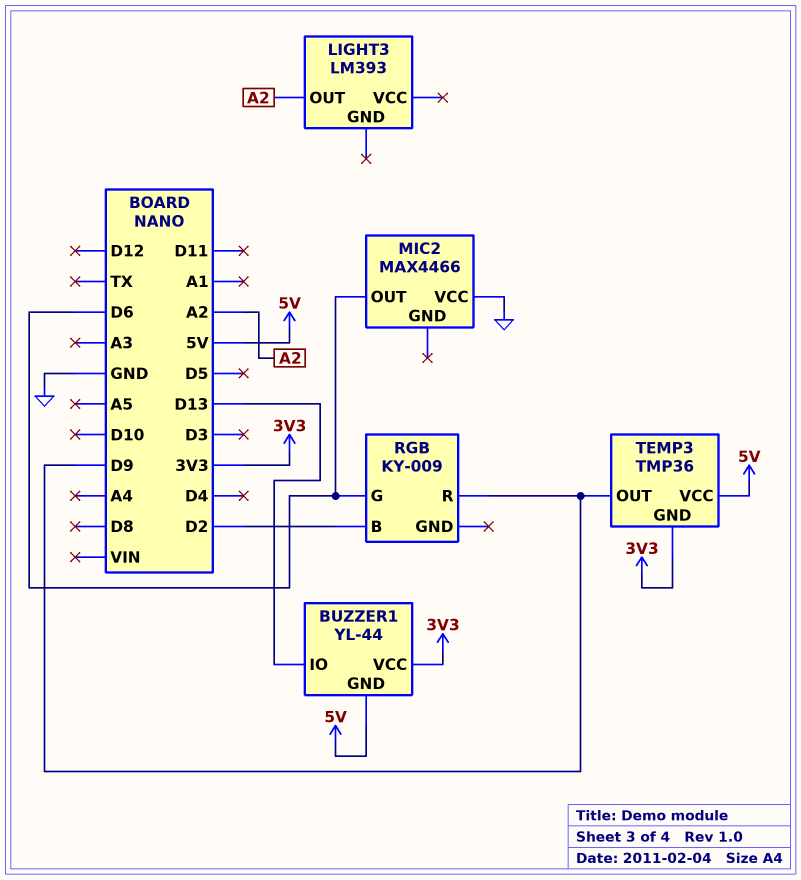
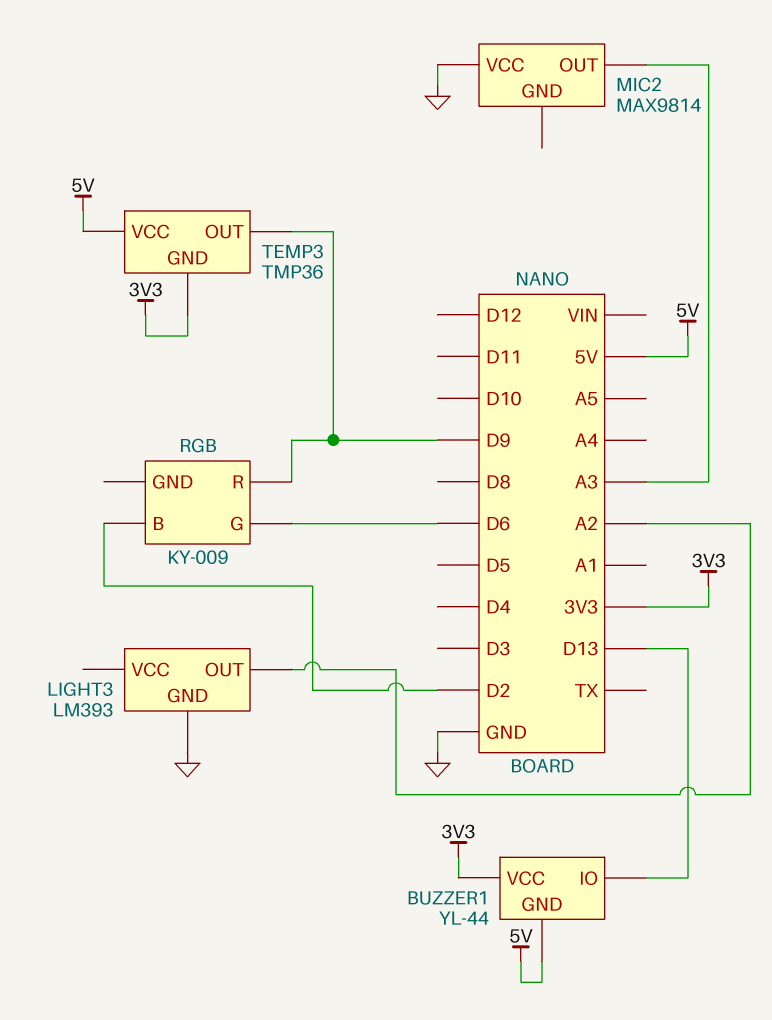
LIGHT3 pin GND: none -> GND
MIC2: MAX4466 -> MAX9814
MIC2 pin OUT: D6 -> A3

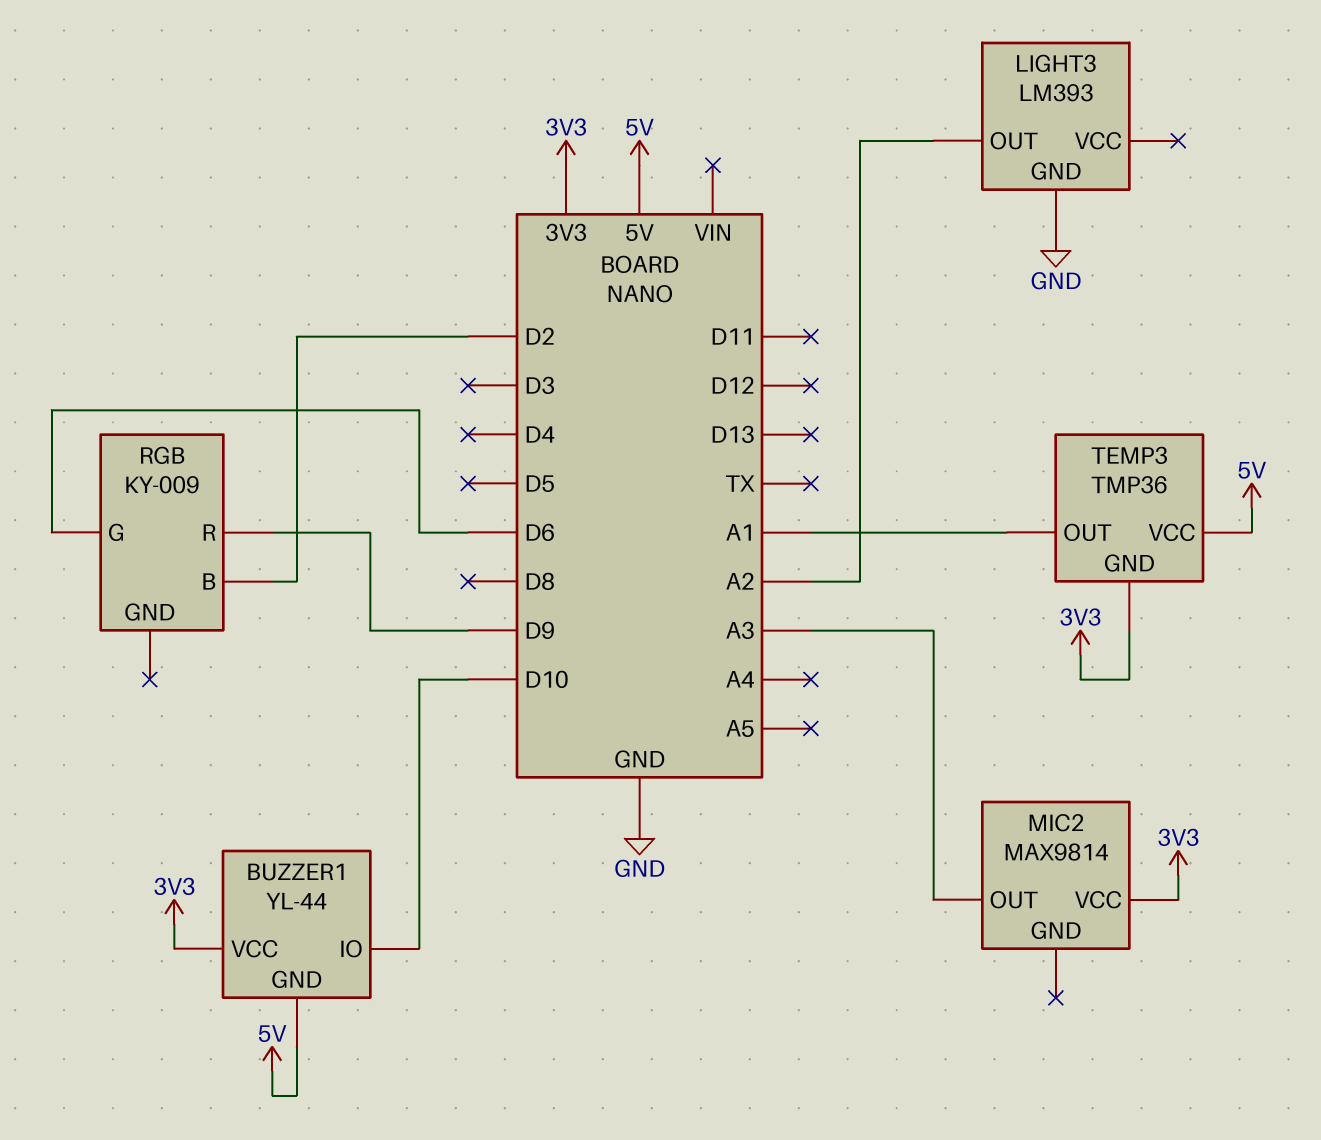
BUZZER1 pin IO: D13 -> D10
MIC2 pin VCC: GND -> 3V3
TEMP3 pin OUT: D9 -> A1

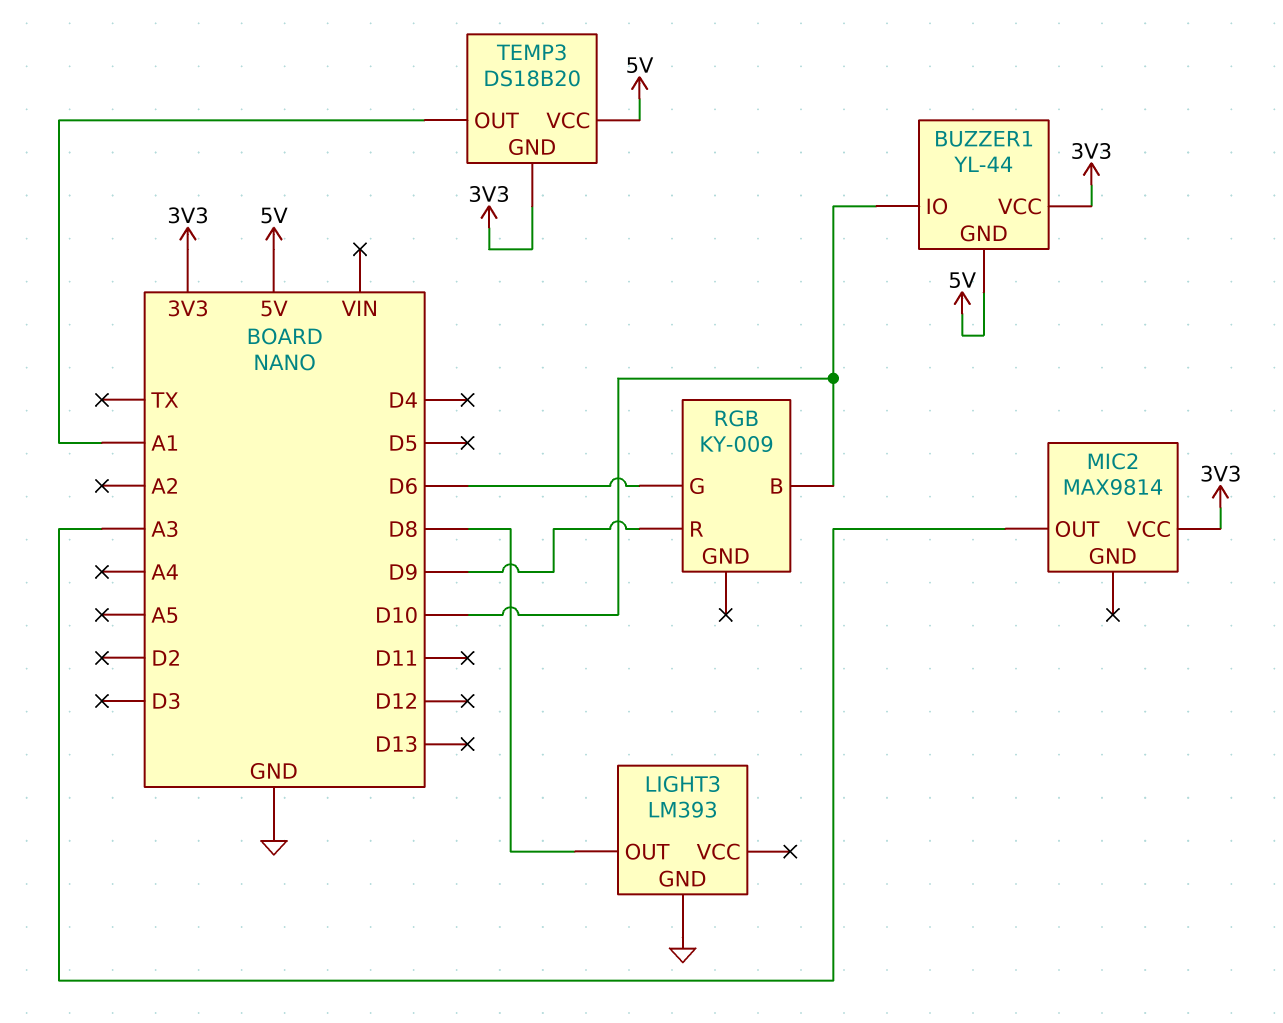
LIGHT3 pin OUT: A2 -> D8
RGB pin B: D2 -> D10
TEMP3: TMP36 -> DS18B20

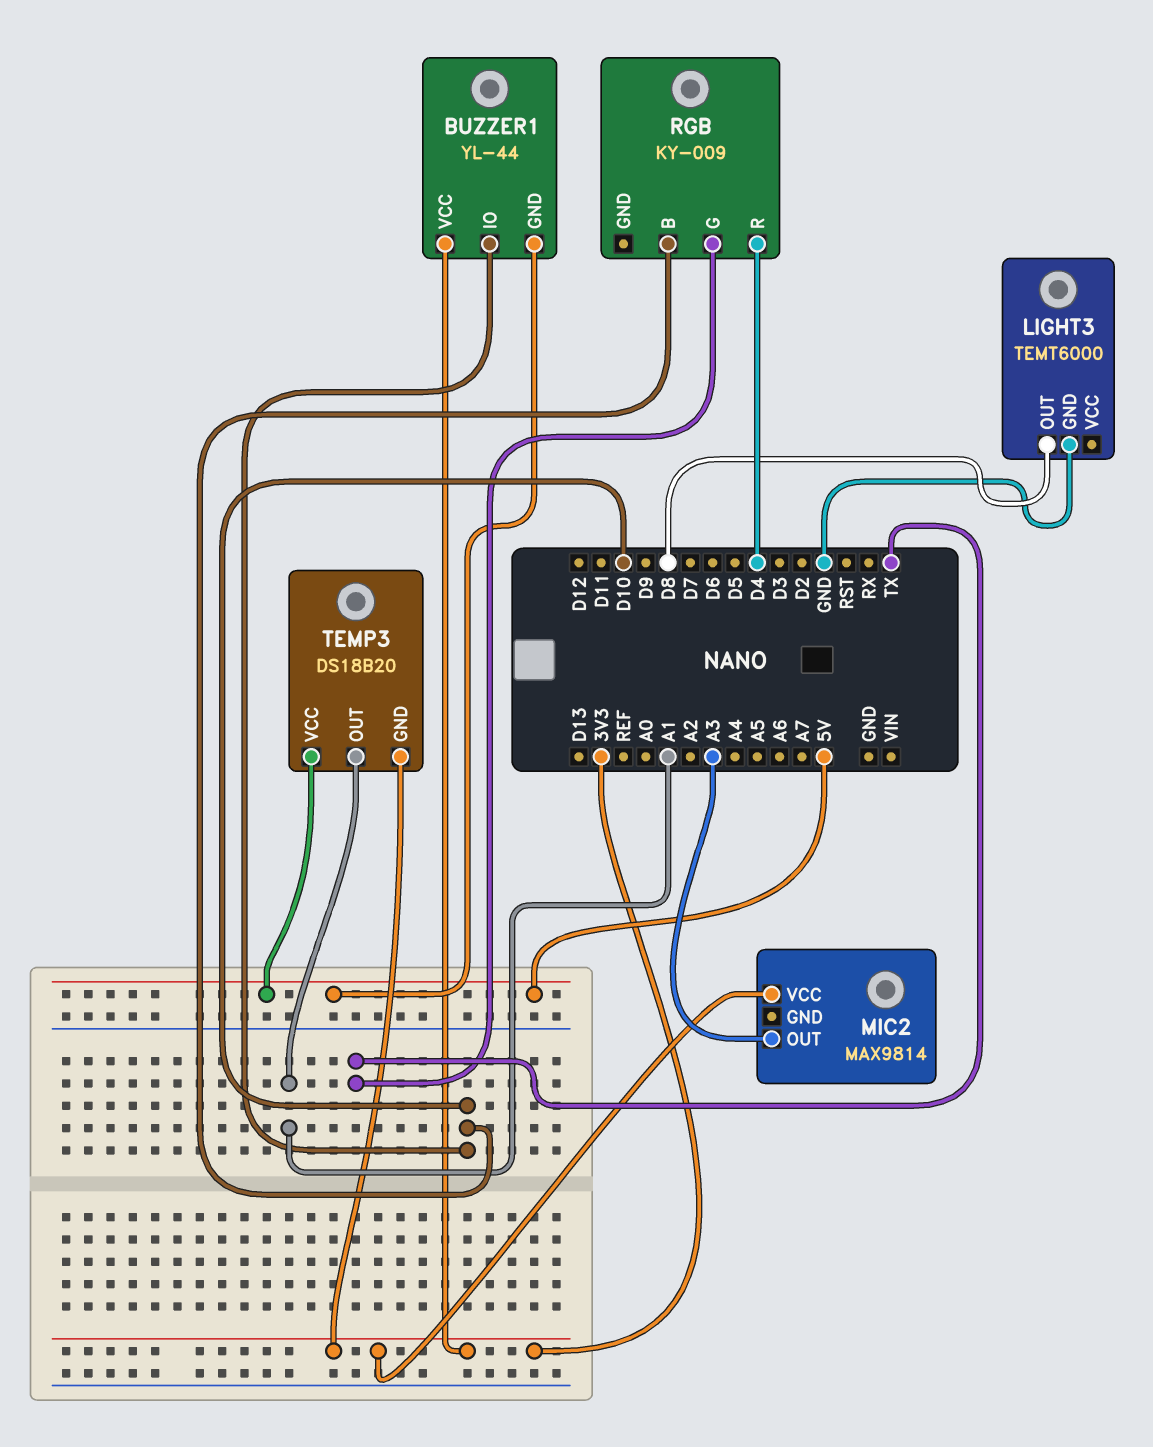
LIGHT3: LM393 -> TEMT6000
RGB pin G: D6 -> TX
RGB pin R: D9 -> D4

